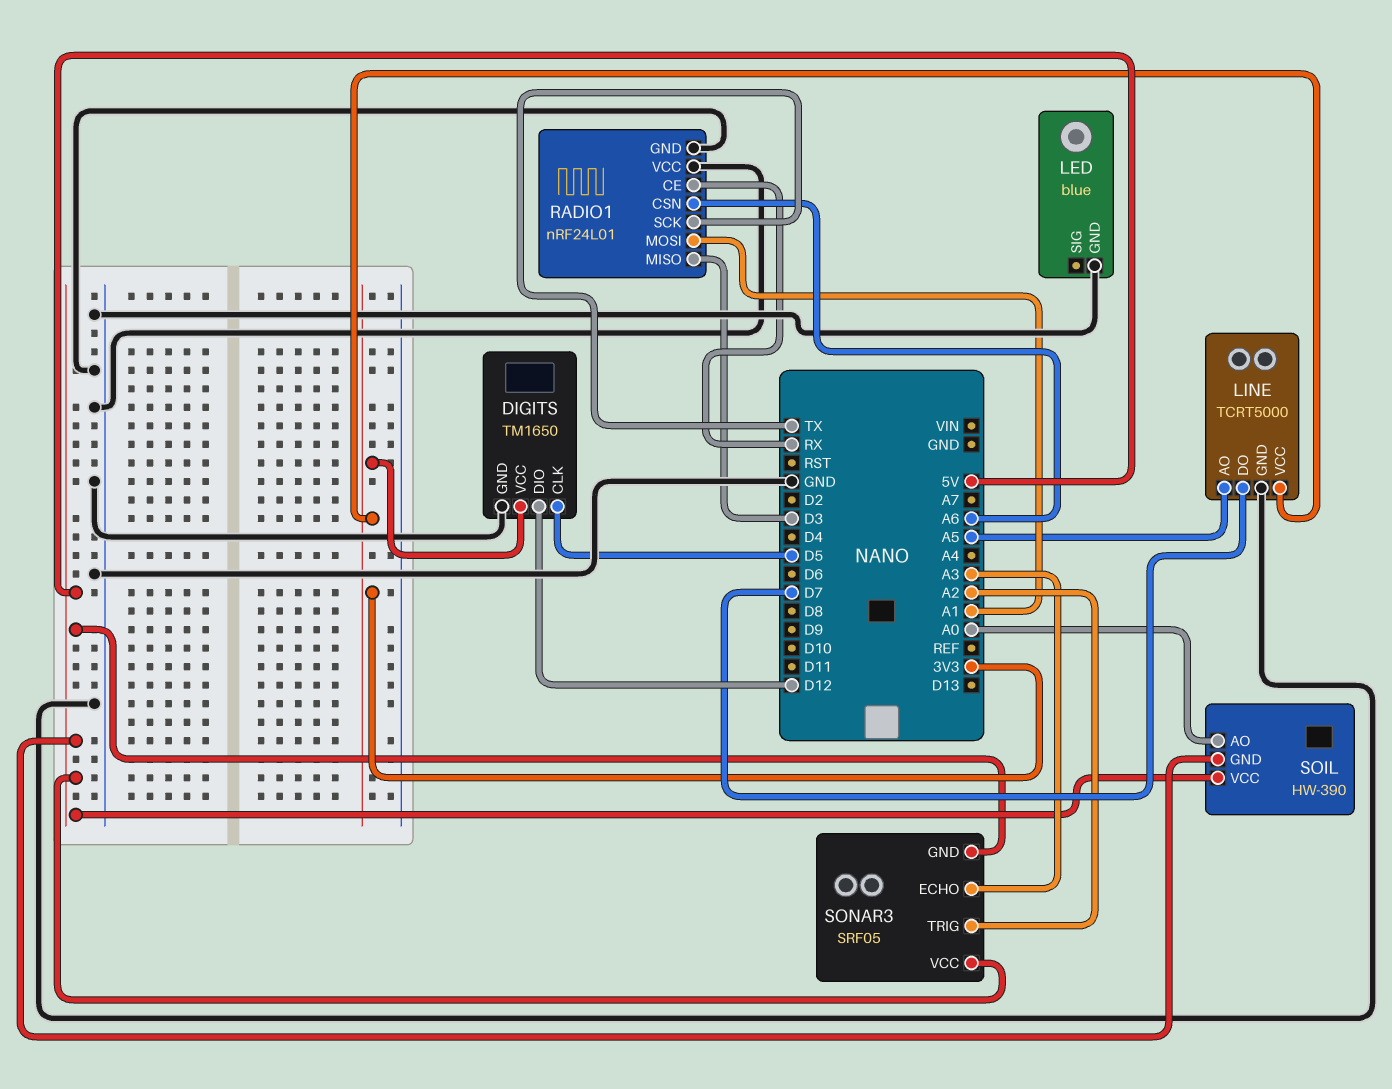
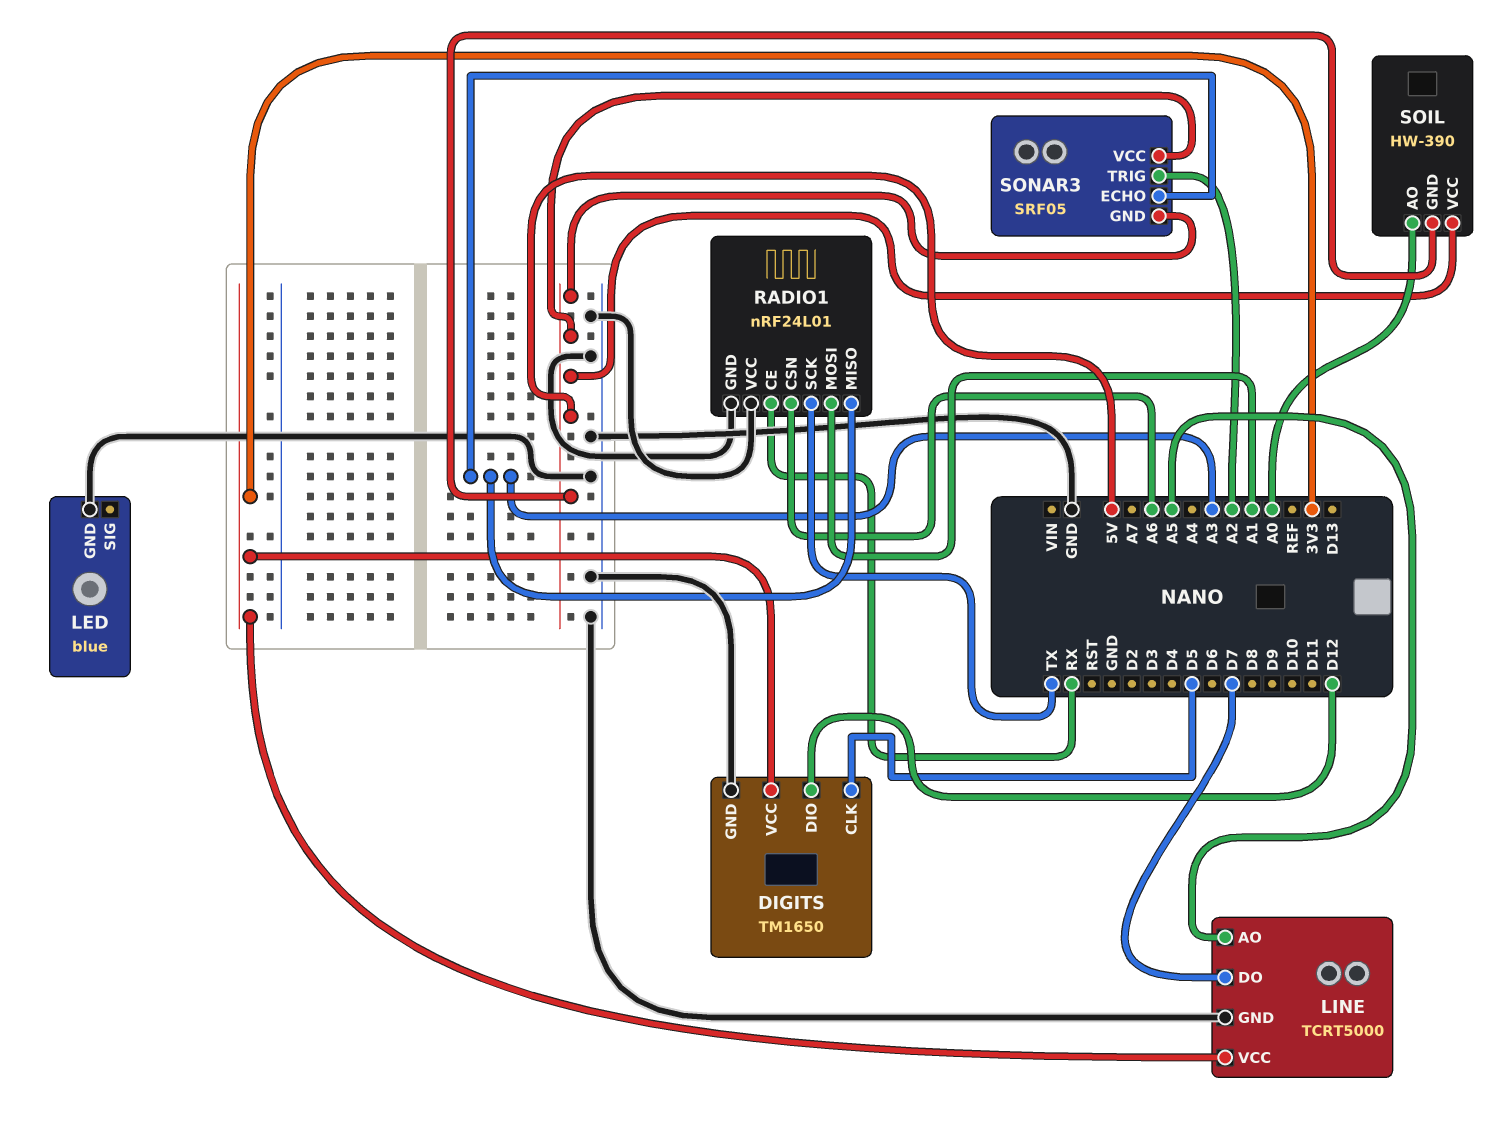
RADIO1 pin MISO: D3 -> A3

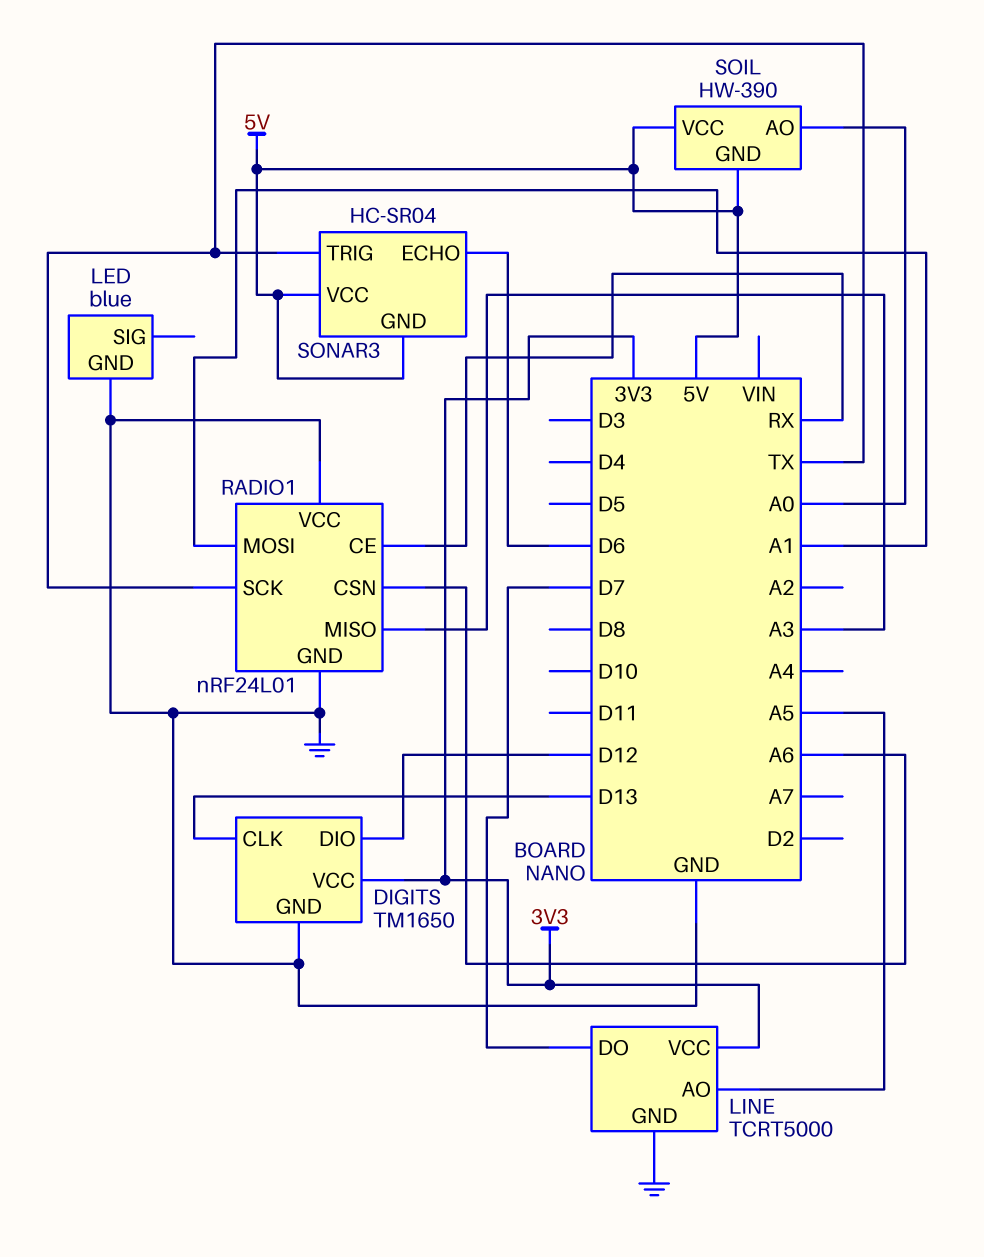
DIGITS pin CLK: D5 -> D13
SONAR3: SRF05 -> HC-SR04
SONAR3 pin ECHO: A3 -> D6
SONAR3 pin TRIG: A2 -> TX

